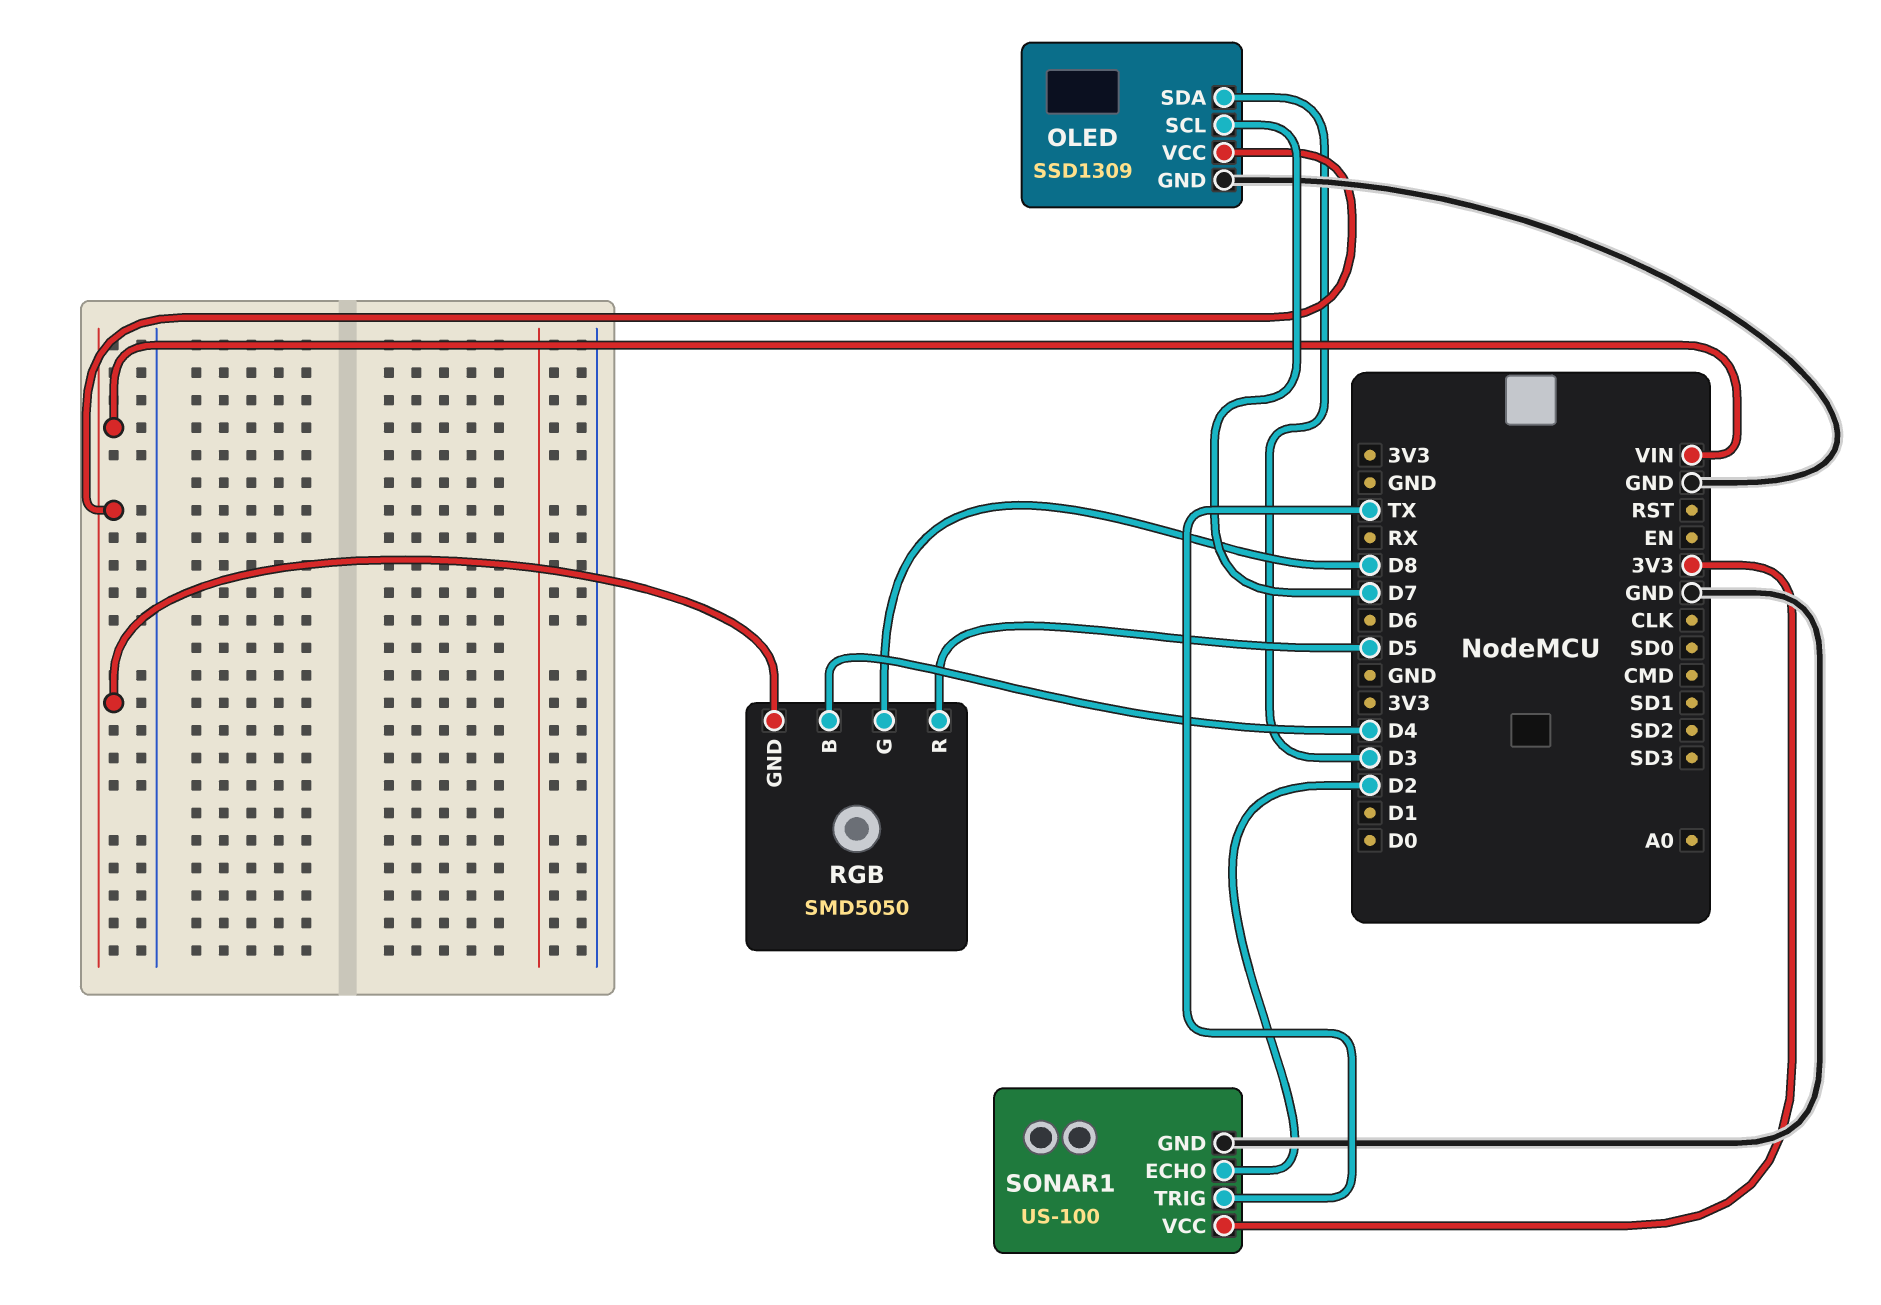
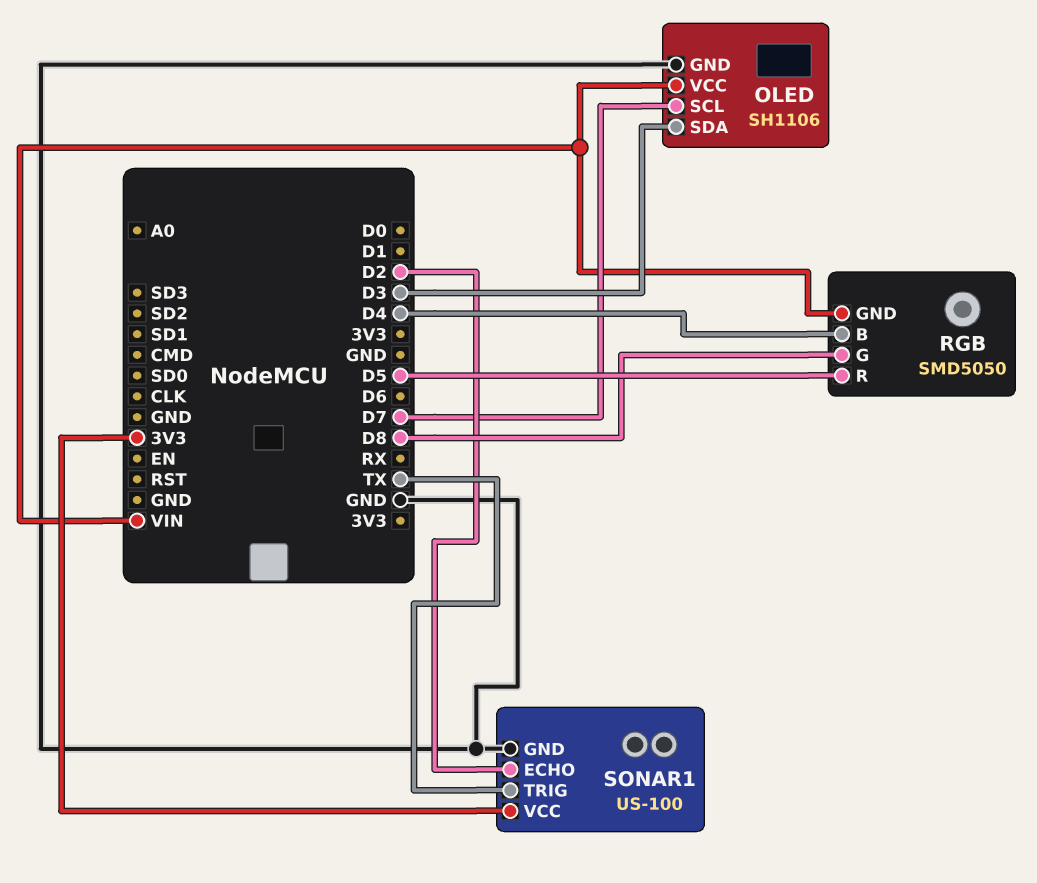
OLED: SSD1309 -> SH1106

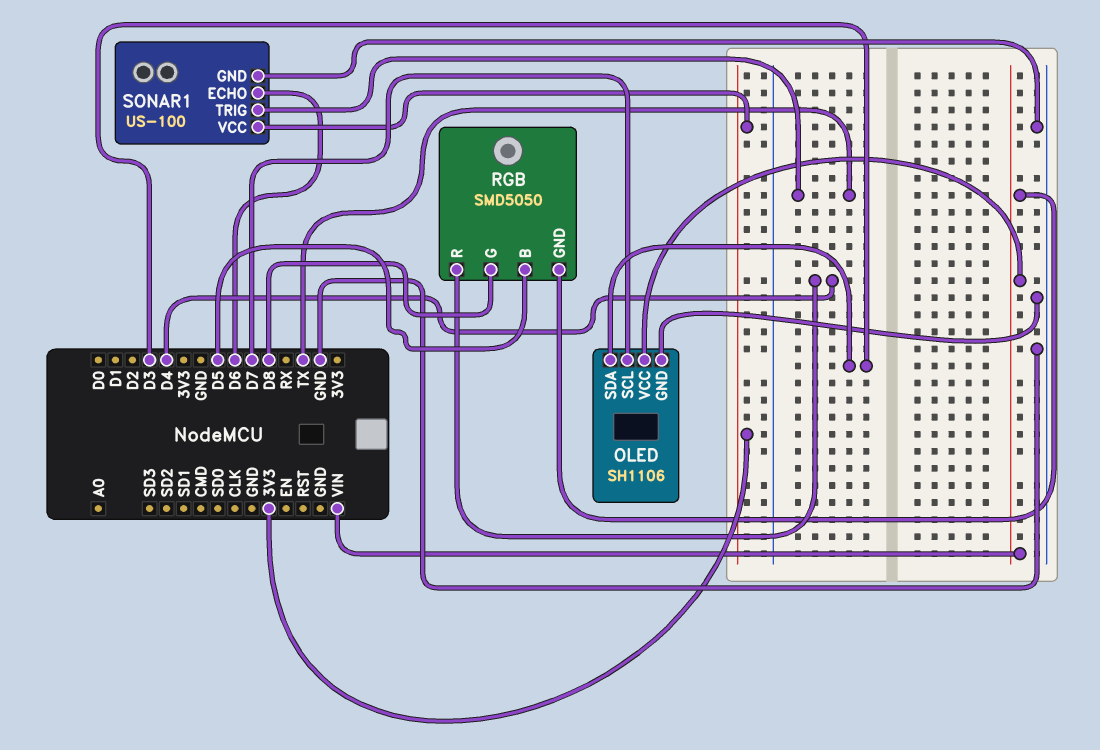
RGB pin B: D4 -> D5
RGB pin R: D5 -> D4
SONAR1 pin ECHO: D2 -> D6

